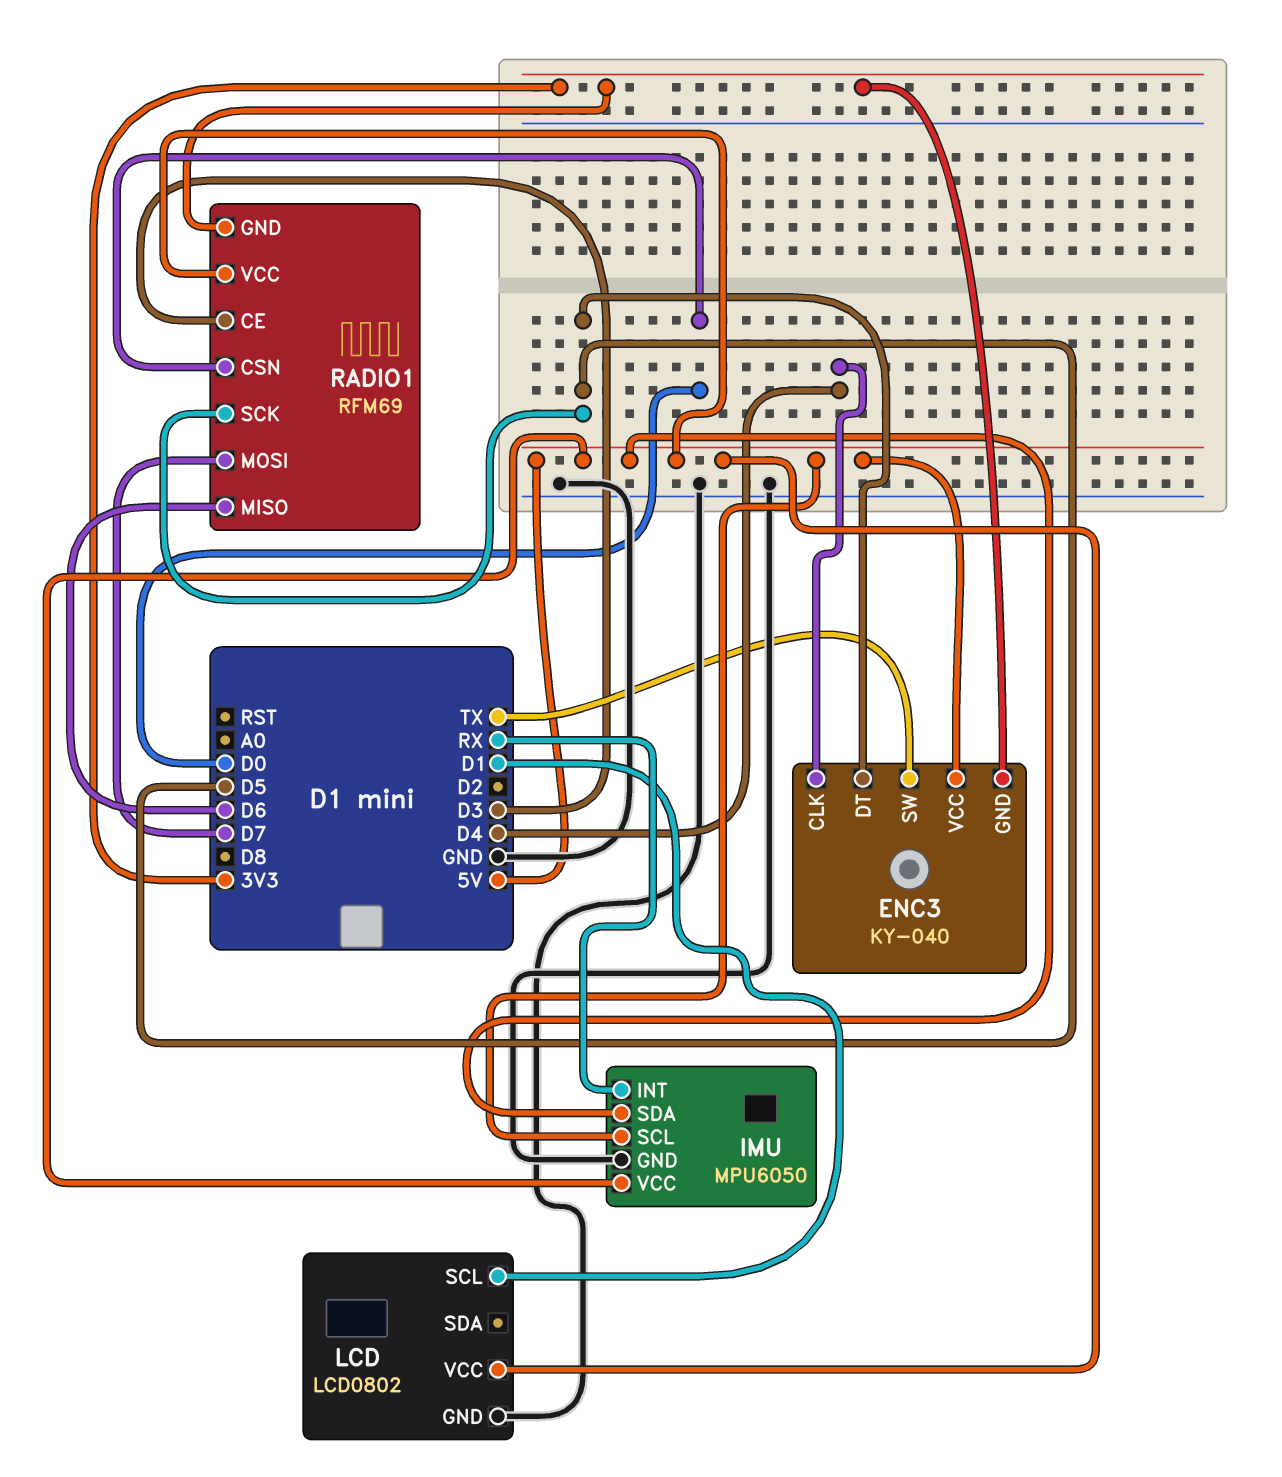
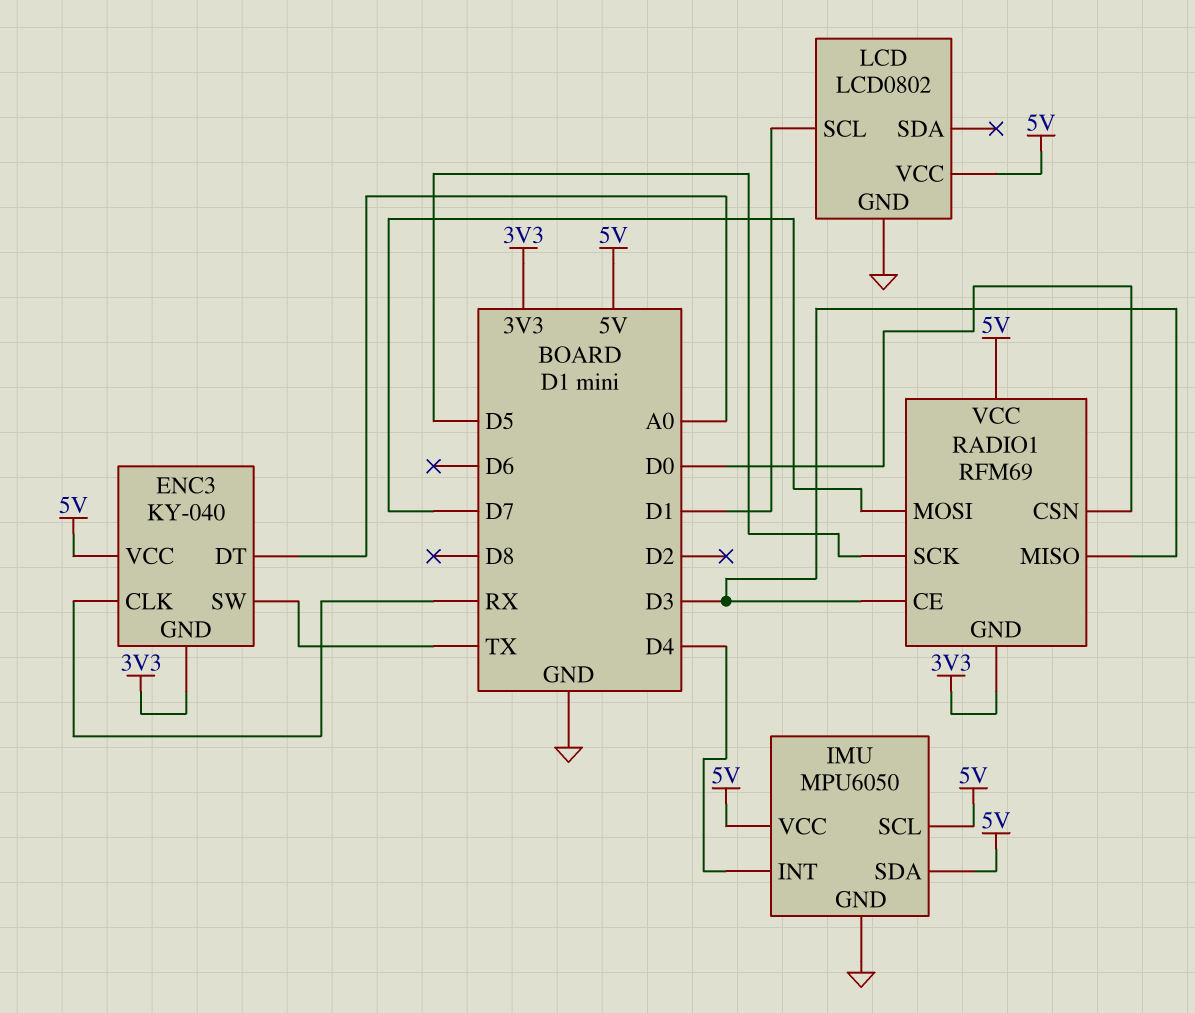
ENC3 pin CLK: D4 -> RX
ENC3 pin DT: D5 -> A0
IMU pin INT: RX -> D4
RADIO1 pin MISO: D6 -> D3

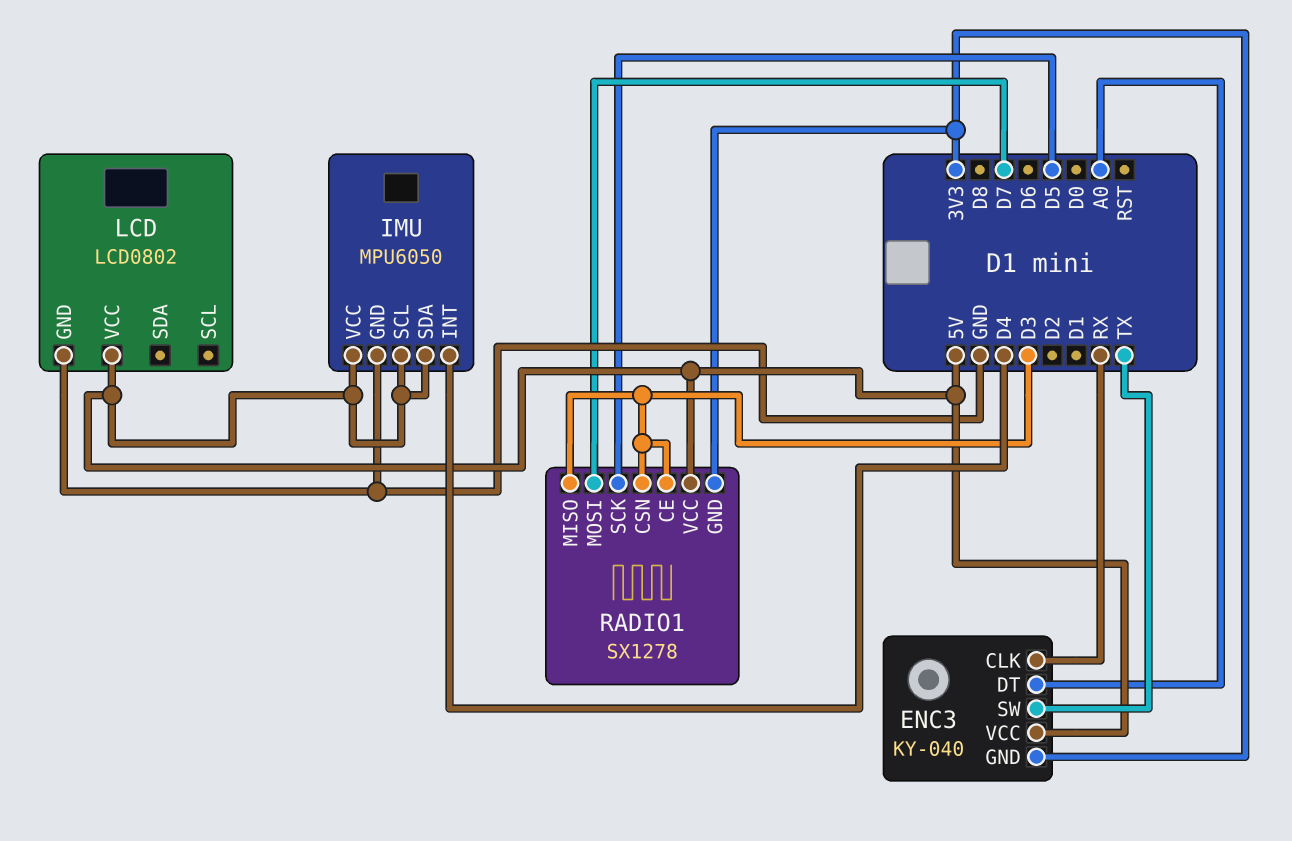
LCD pin SCL: D1 -> none
RADIO1: RFM69 -> SX1278
RADIO1 pin CSN: D0 -> D3

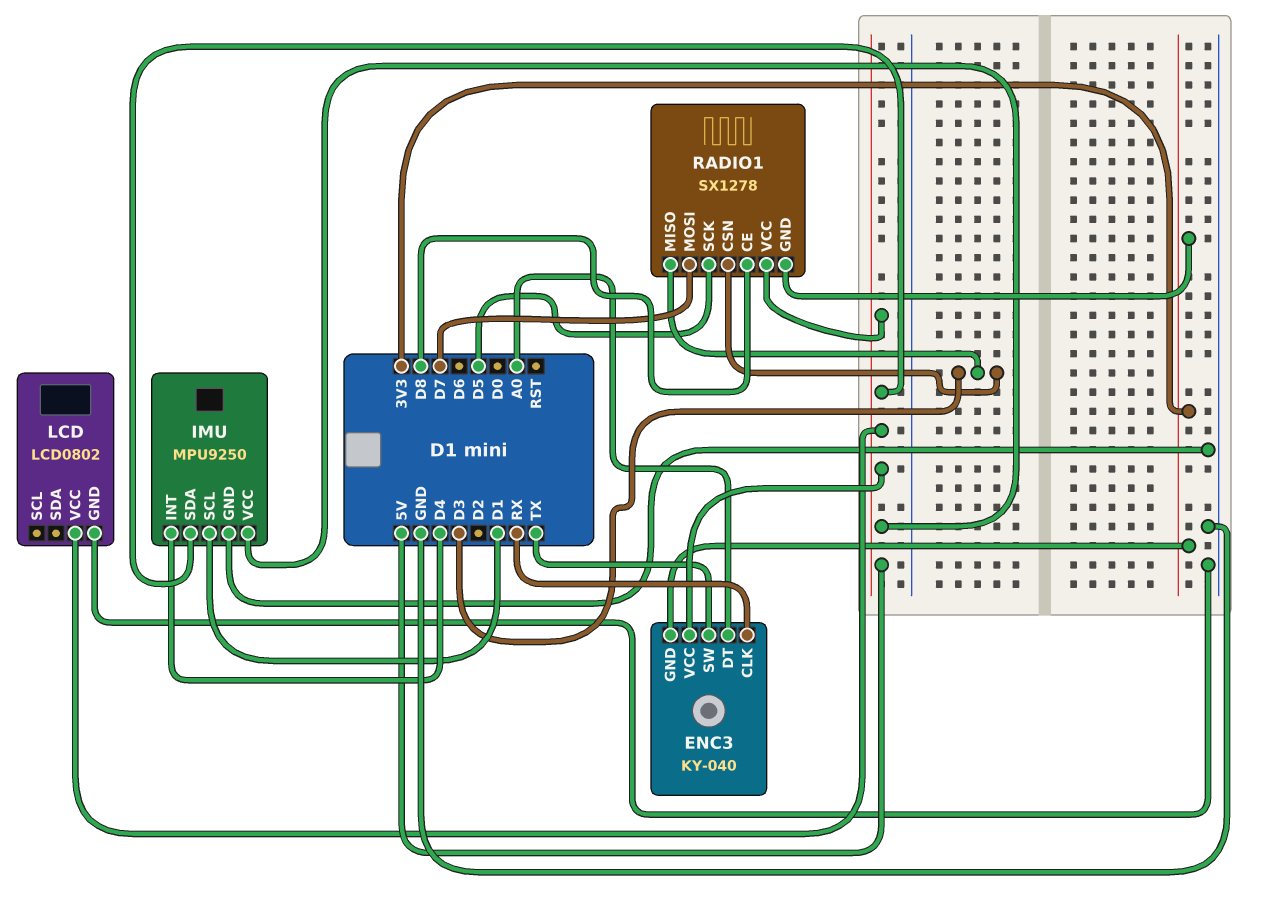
IMU: MPU6050 -> MPU9250
IMU pin SCL: 5V -> D1
RADIO1 pin CE: D3 -> D8

